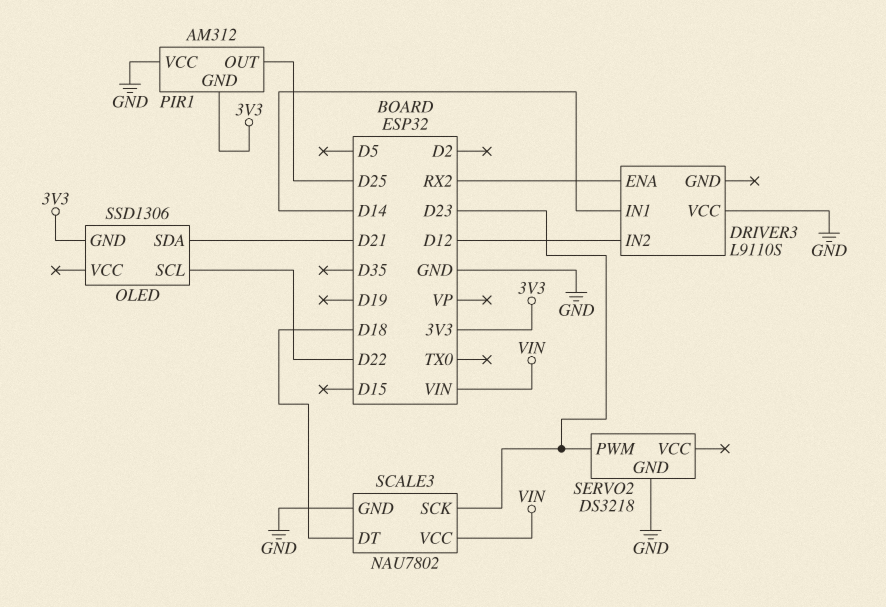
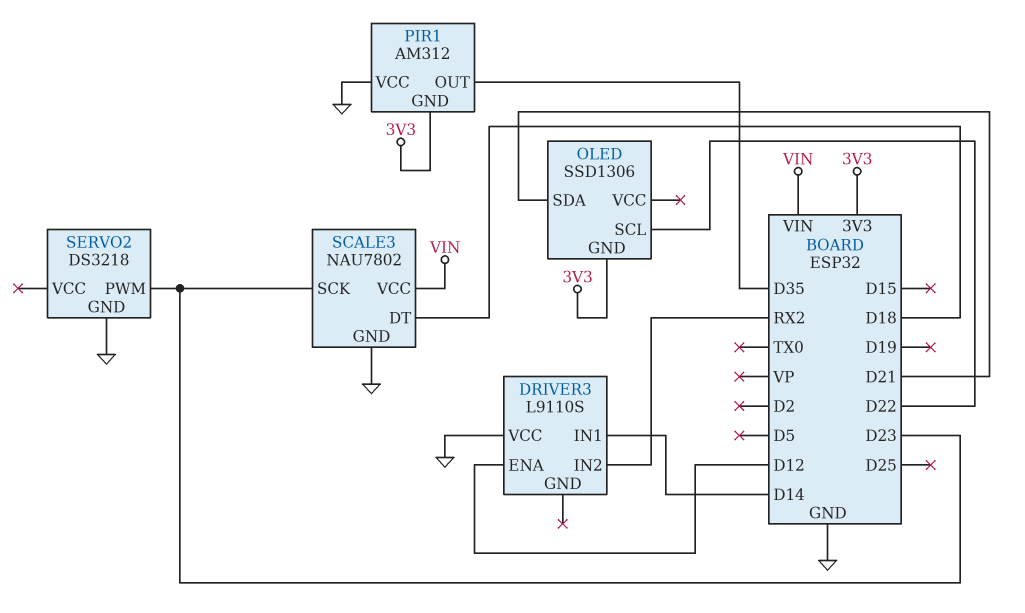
DRIVER3 pin ENA: RX2 -> D12
DRIVER3 pin IN2: D12 -> RX2
PIR1 pin OUT: D25 -> D35

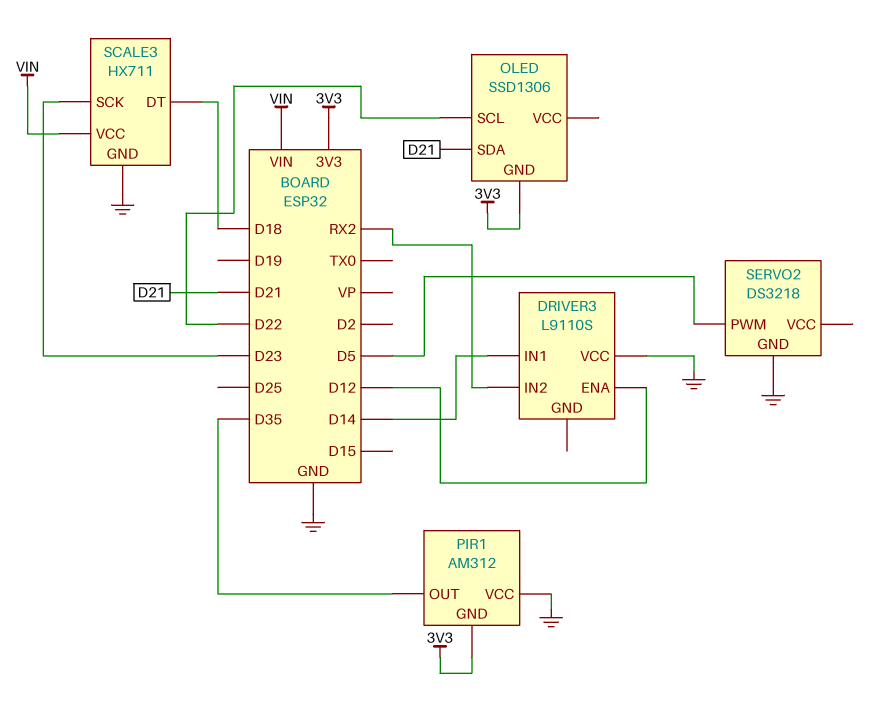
SCALE3: NAU7802 -> HX711
SERVO2 pin PWM: D23 -> D5

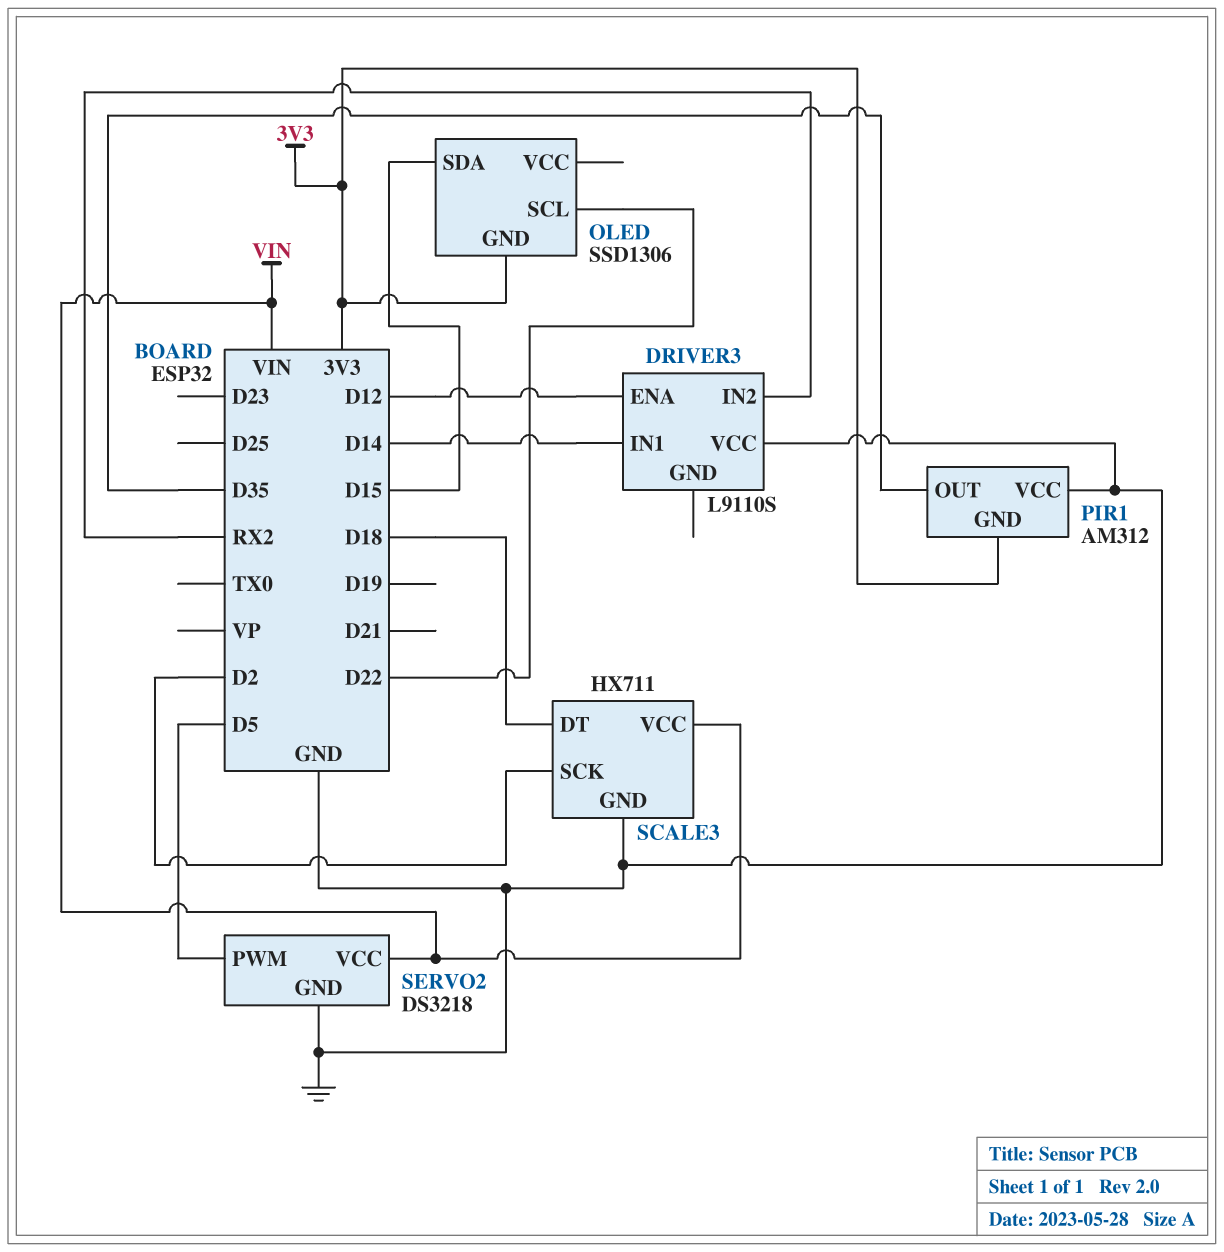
OLED pin SDA: D21 -> D15
SCALE3 pin SCK: D23 -> D2
SERVO2 pin VCC: none -> VIN

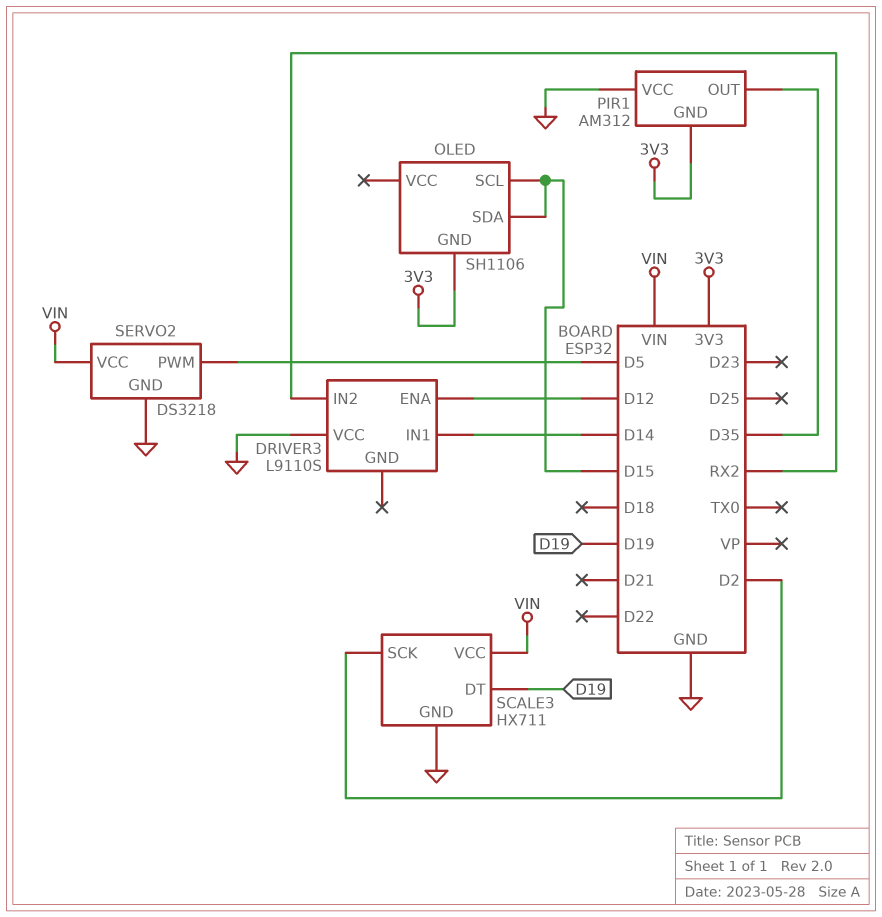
OLED: SSD1306 -> SH1106
OLED pin SCL: D22 -> D15
SCALE3 pin DT: D18 -> D19

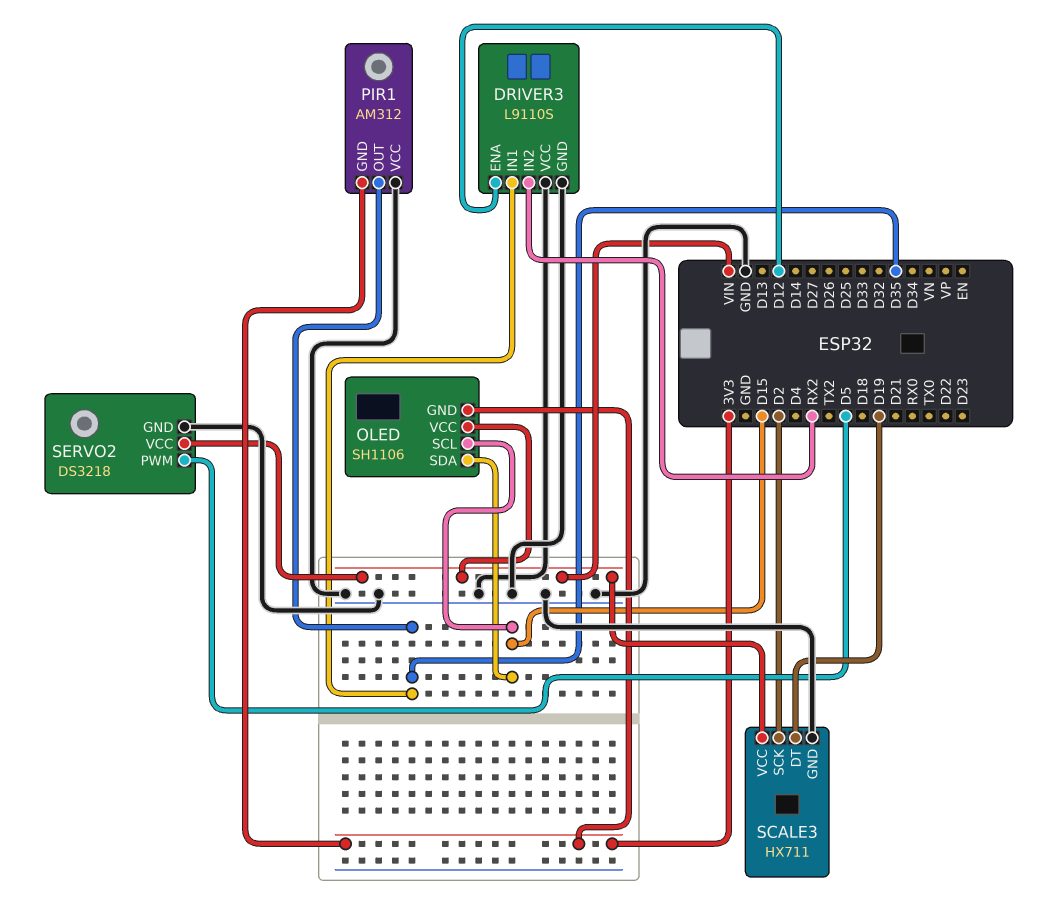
DRIVER3 pin GND: none -> GND
DRIVER3 pin IN1: D14 -> D35
OLED pin VCC: none -> VIN

